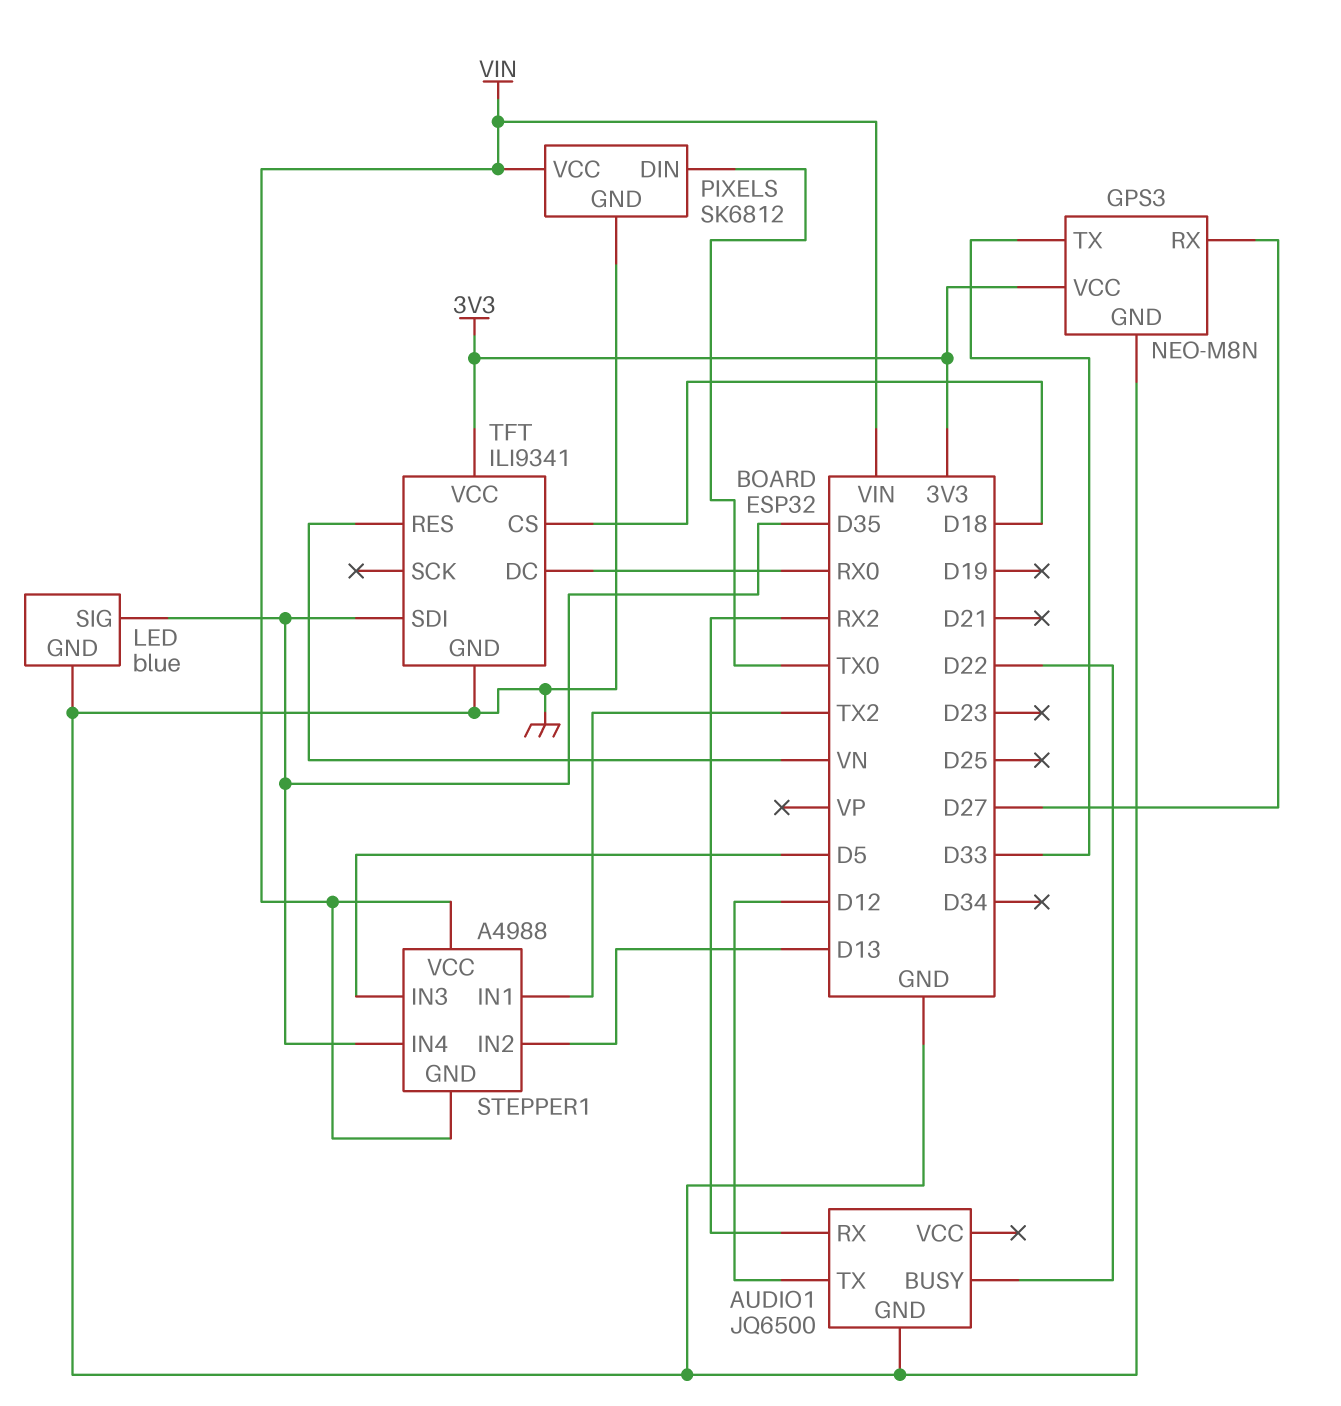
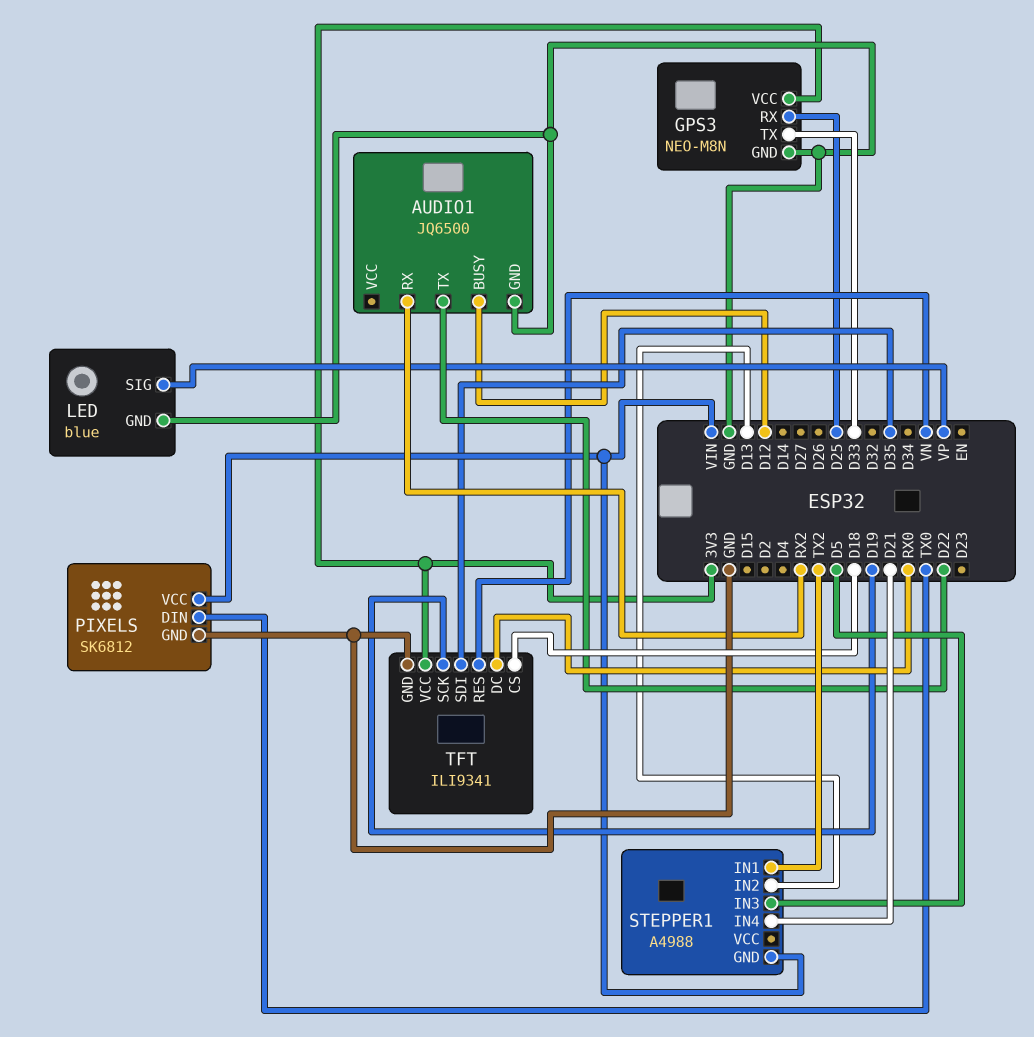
AUDIO1 pin BUSY: D22 -> D12
AUDIO1 pin TX: D12 -> D22
GPS3 pin RX: D27 -> D25
LED pin SIG: D35 -> VP
STEPPER1 pin IN4: D35 -> D21
STEPPER1 pin VCC: VIN -> none
TFT pin SCK: none -> D19

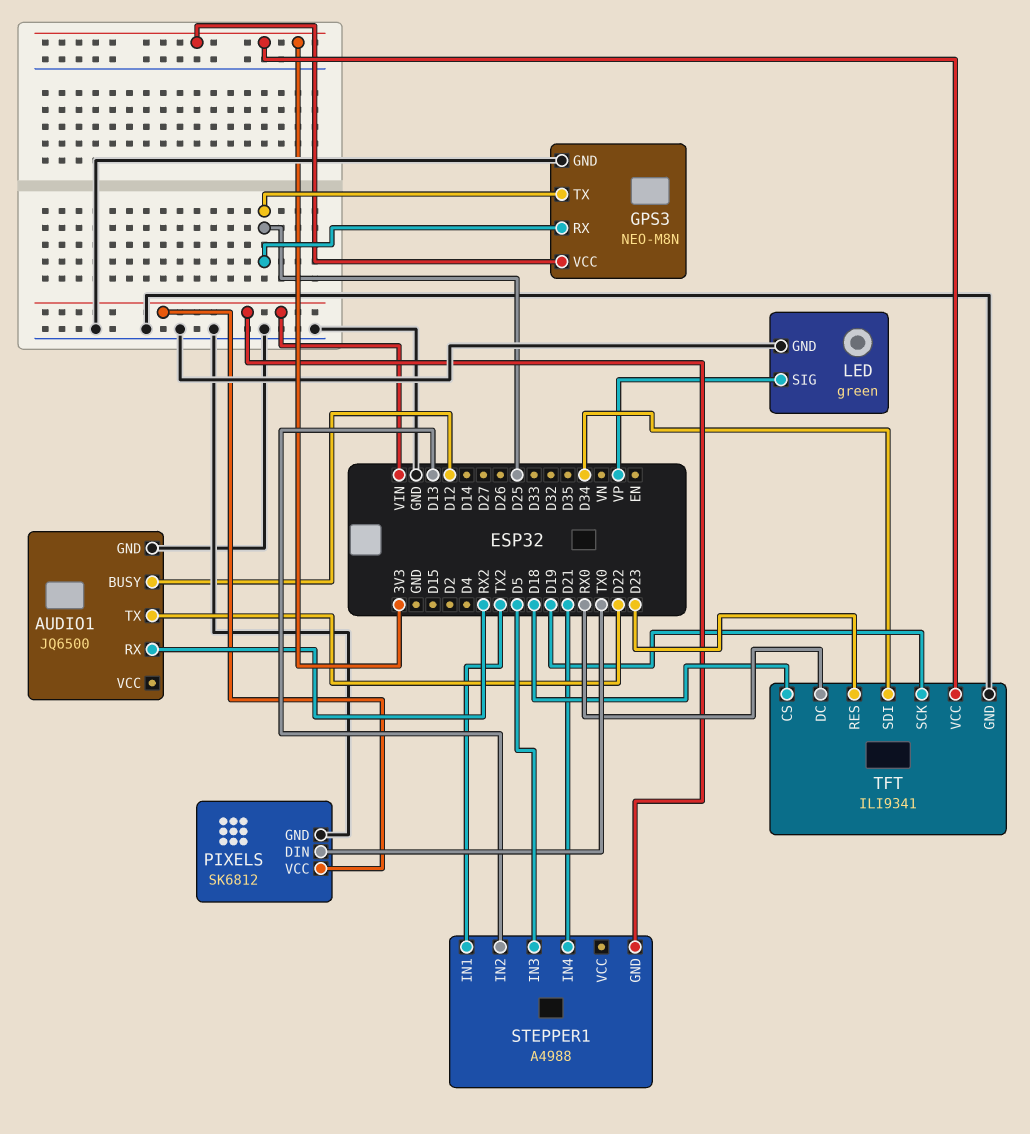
GPS3 pin TX: D33 -> D25
LED: blue -> green
TFT pin RES: VN -> D23
TFT pin SDI: D35 -> D34

